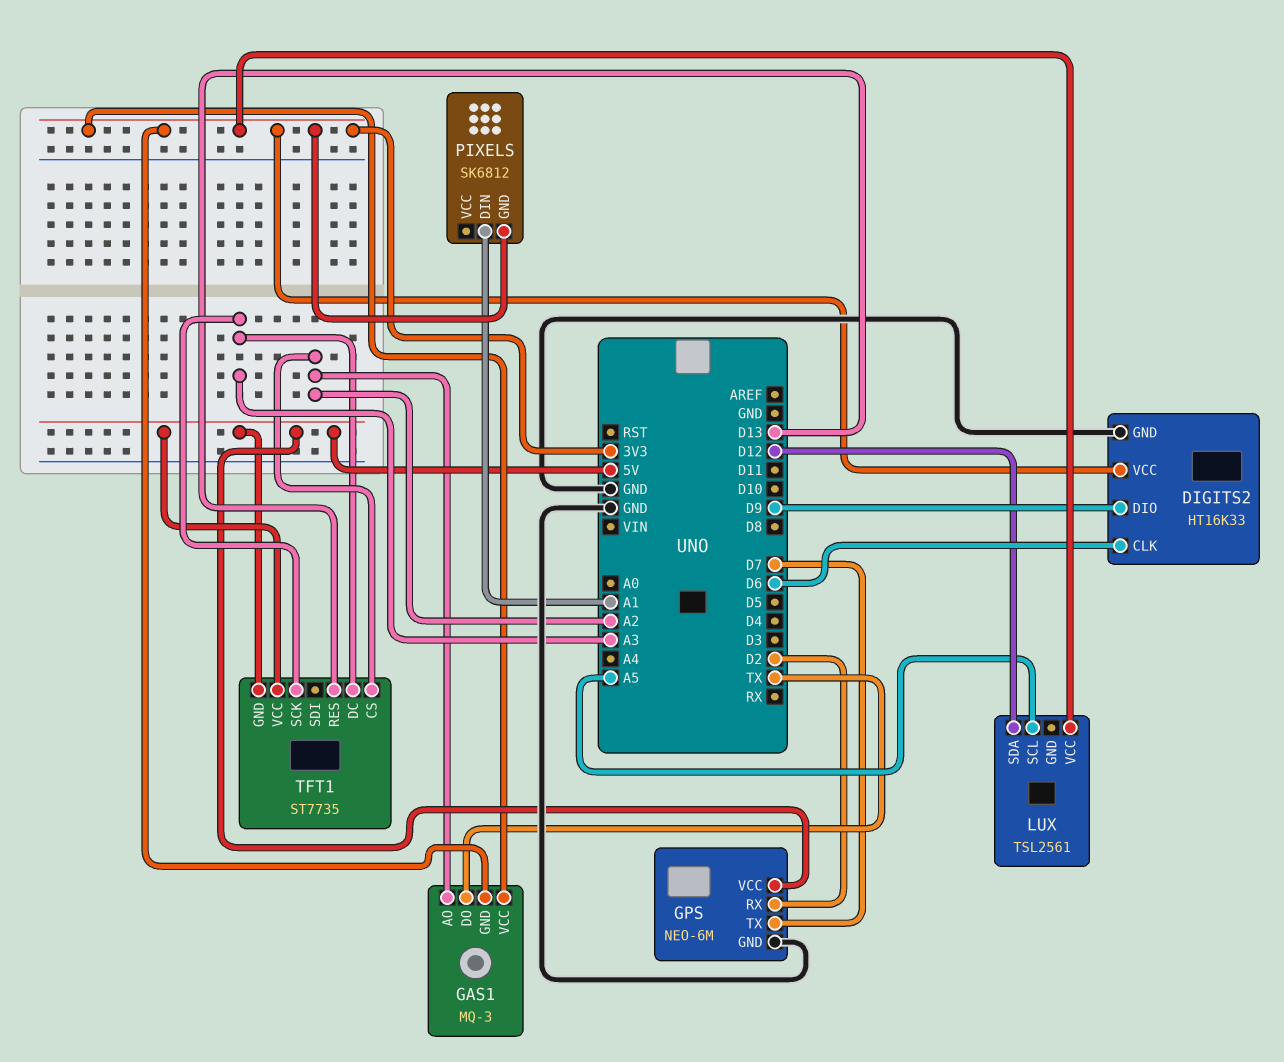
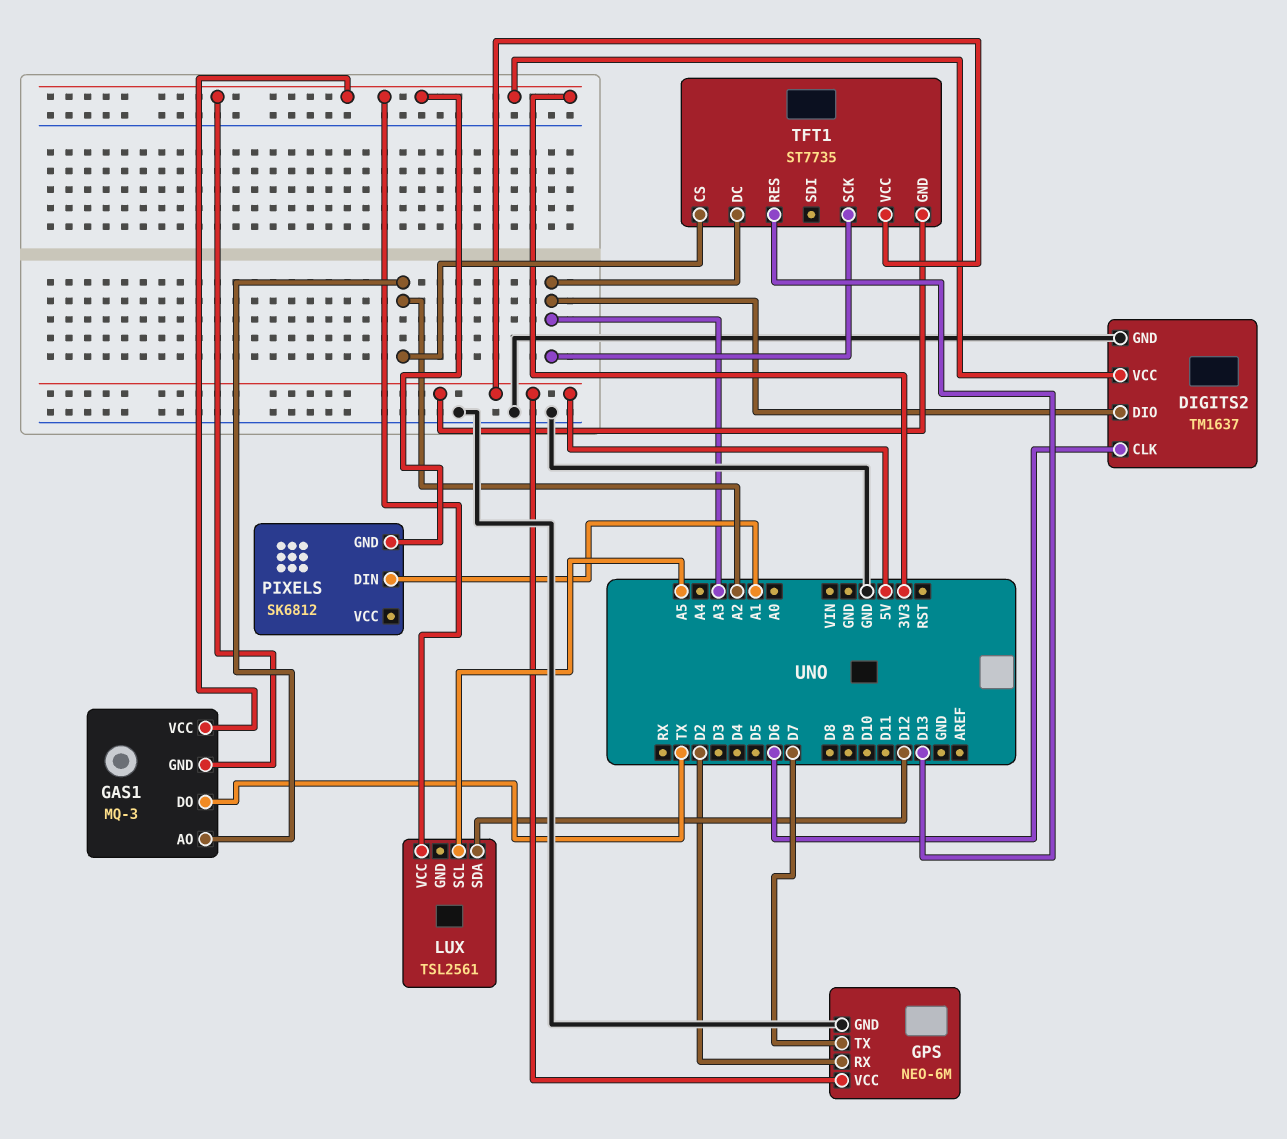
DIGITS2: HT16K33 -> TM1637
DIGITS2 pin DIO: D9 -> A3

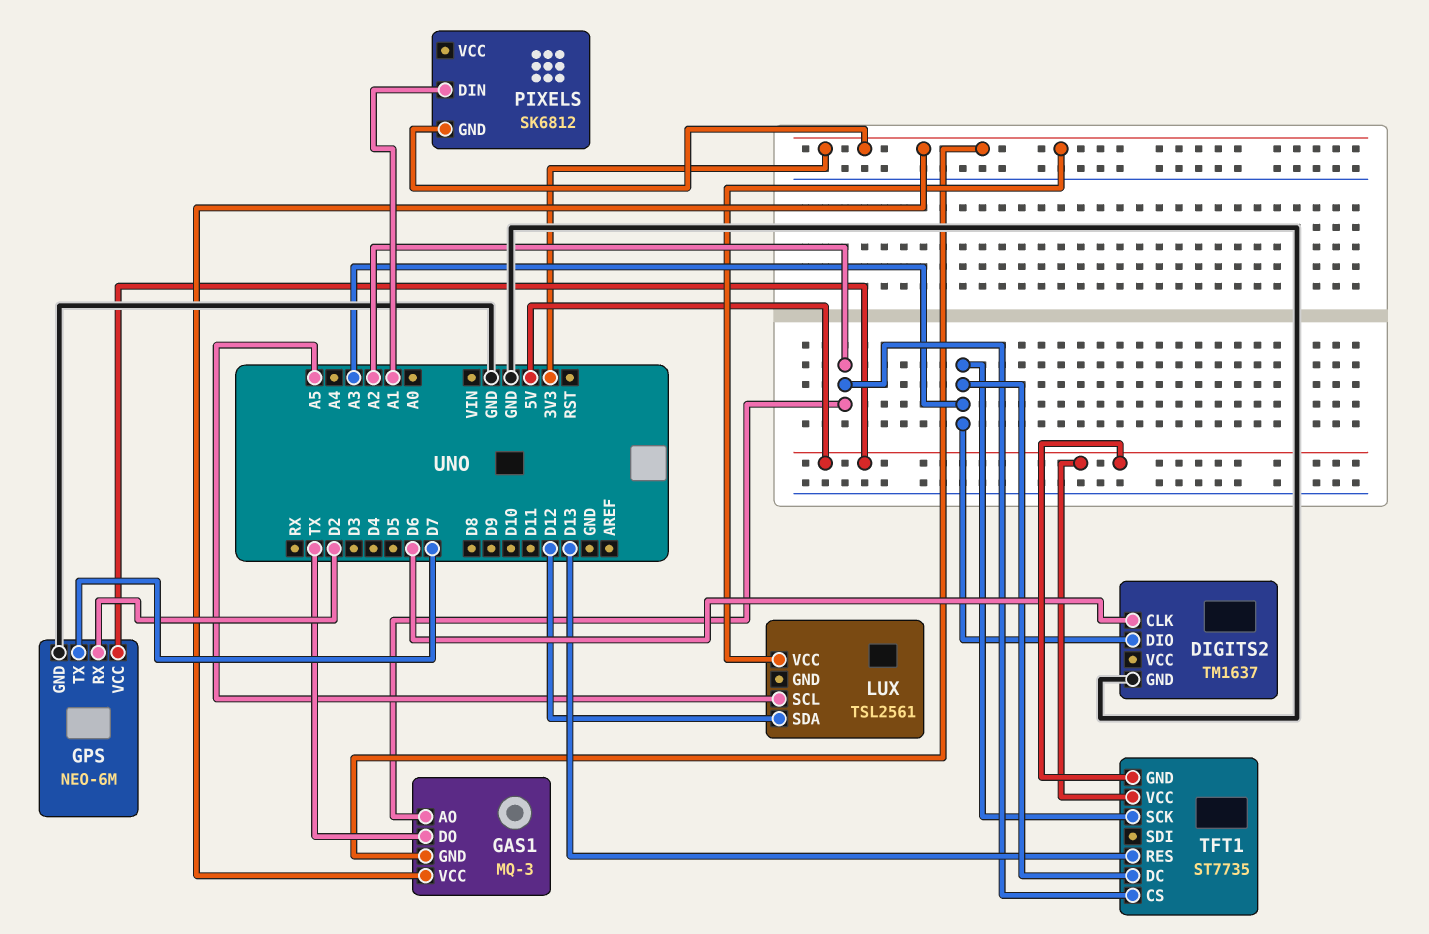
DIGITS2 pin VCC: 3V3 -> none

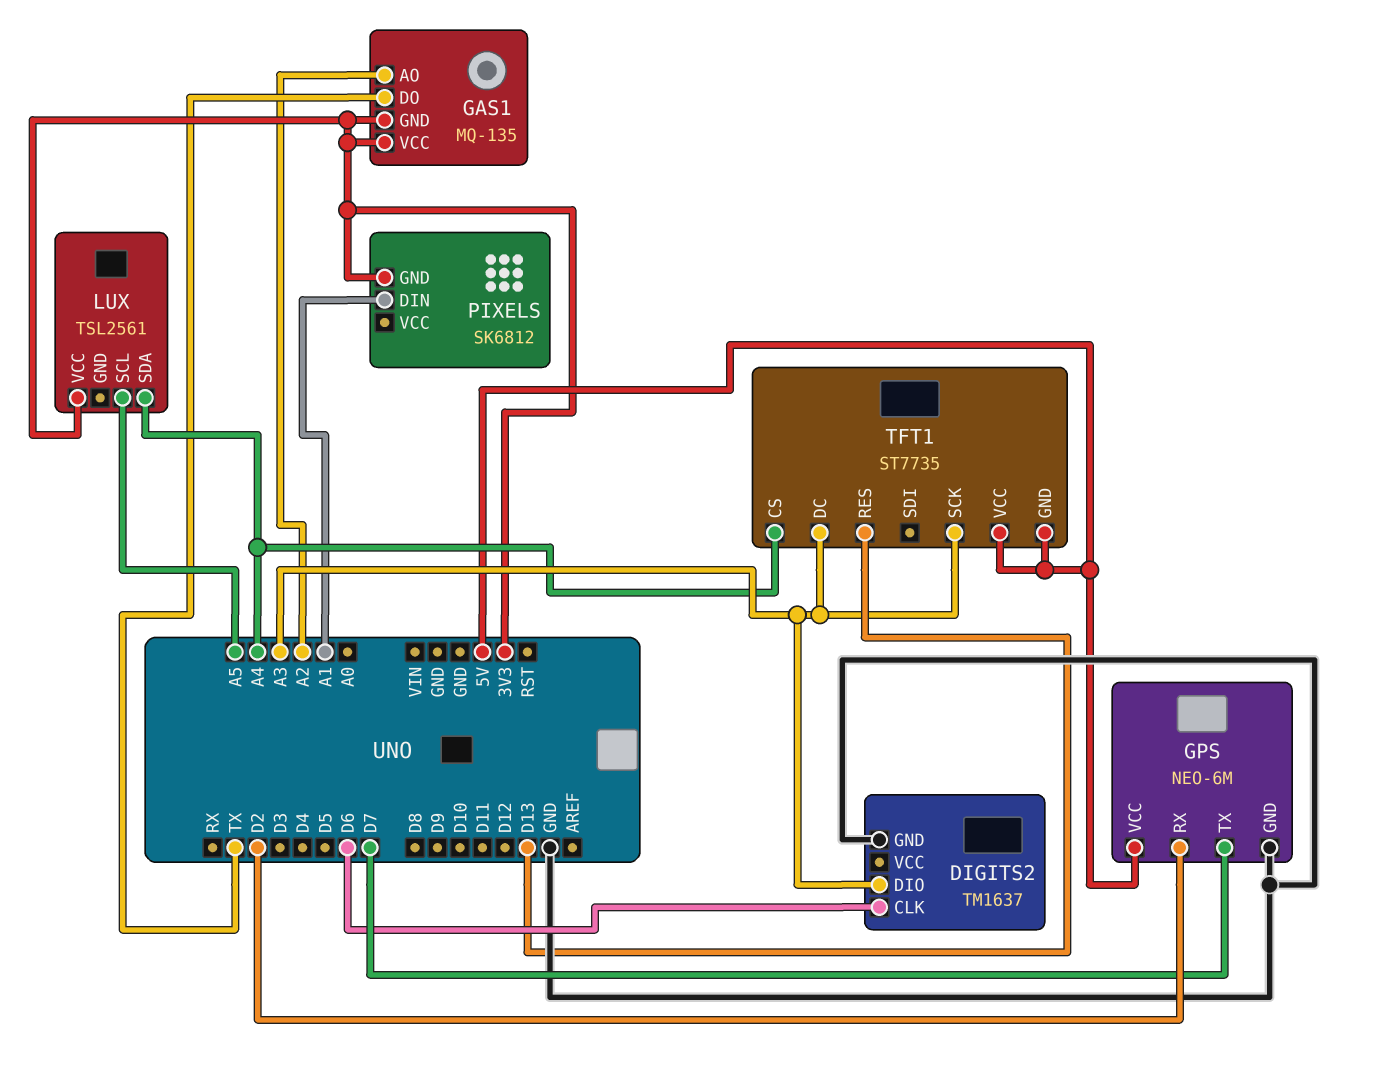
GAS1: MQ-3 -> MQ-135
LUX pin SDA: D12 -> A4
TFT1 pin CS: A2 -> A4

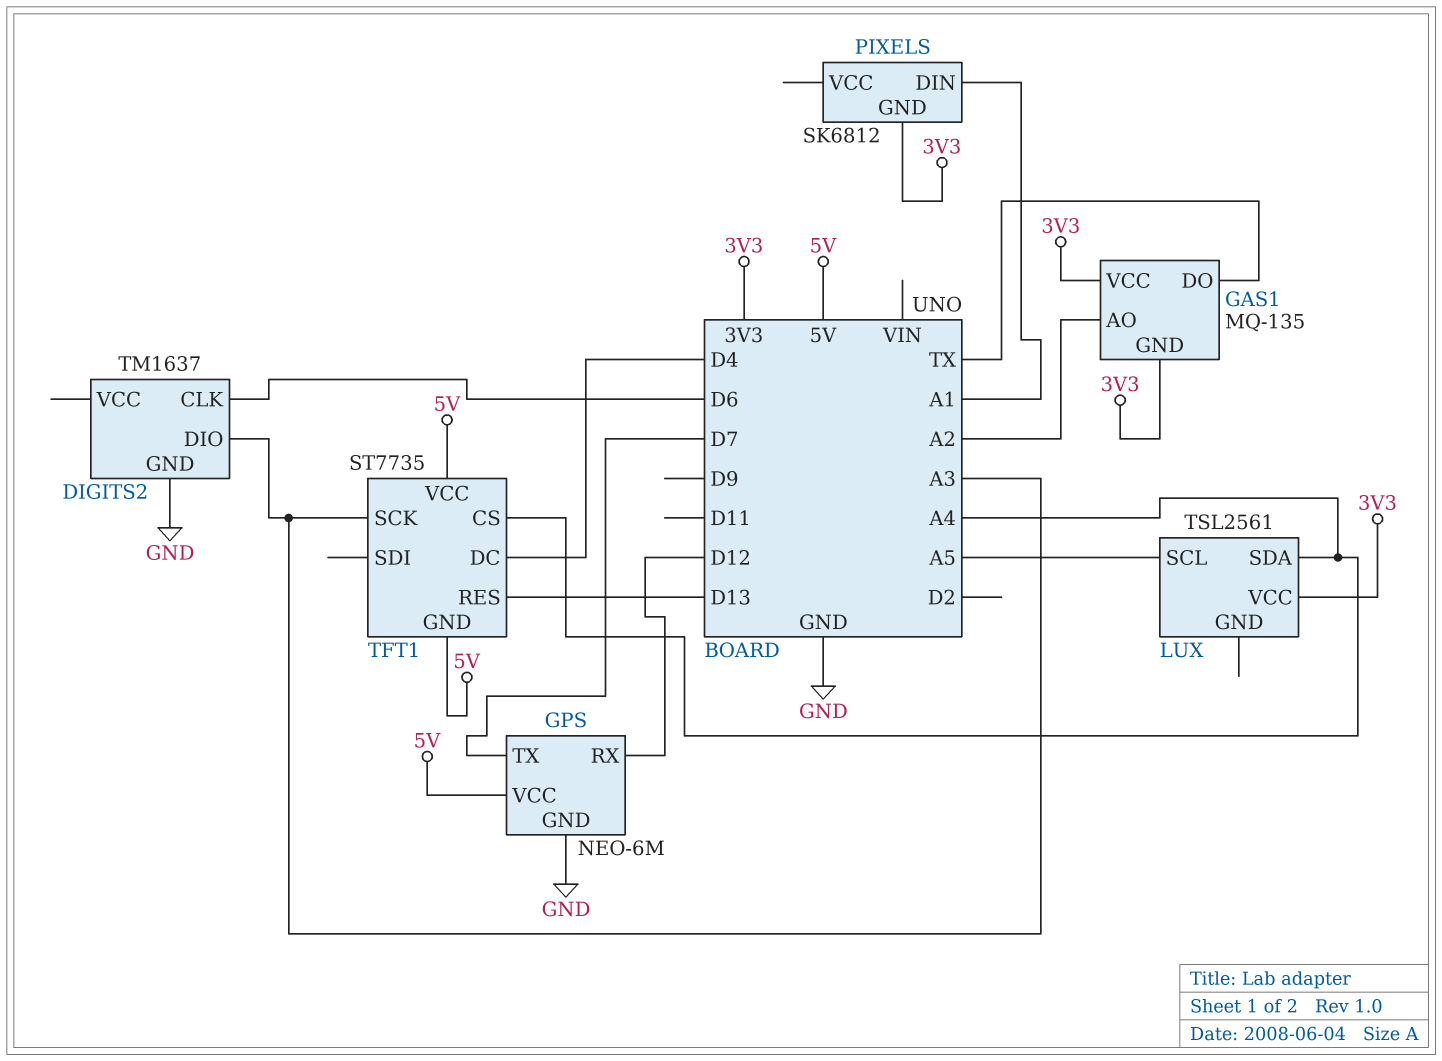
GPS pin RX: D2 -> D12
TFT1 pin DC: A3 -> D4

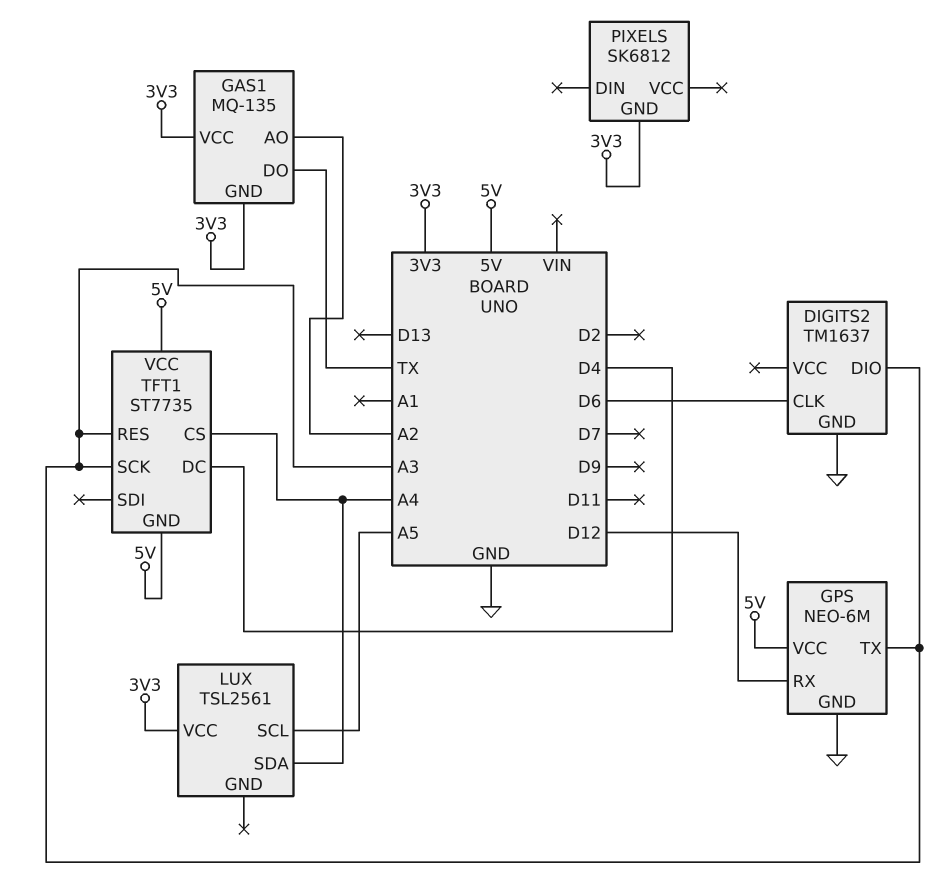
GPS pin TX: D7 -> A3
PIXELS pin DIN: A1 -> none
TFT1 pin RES: D13 -> A3

